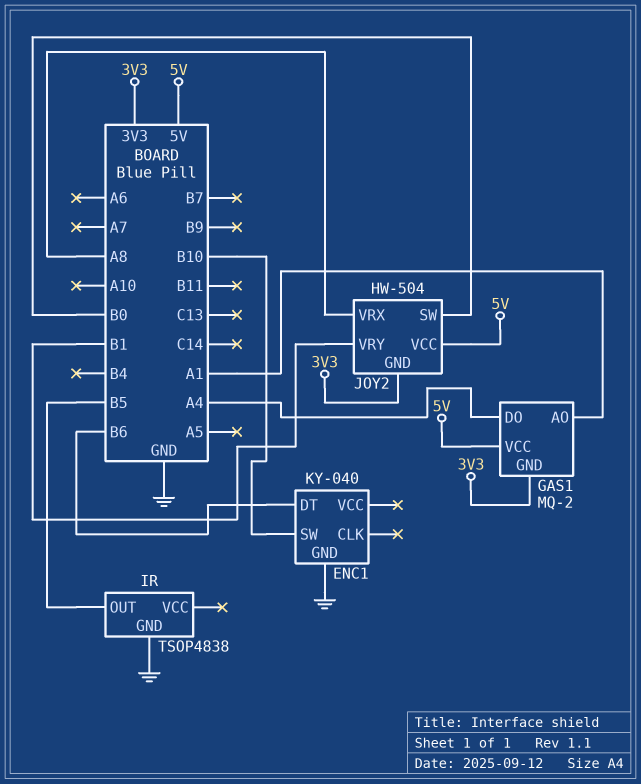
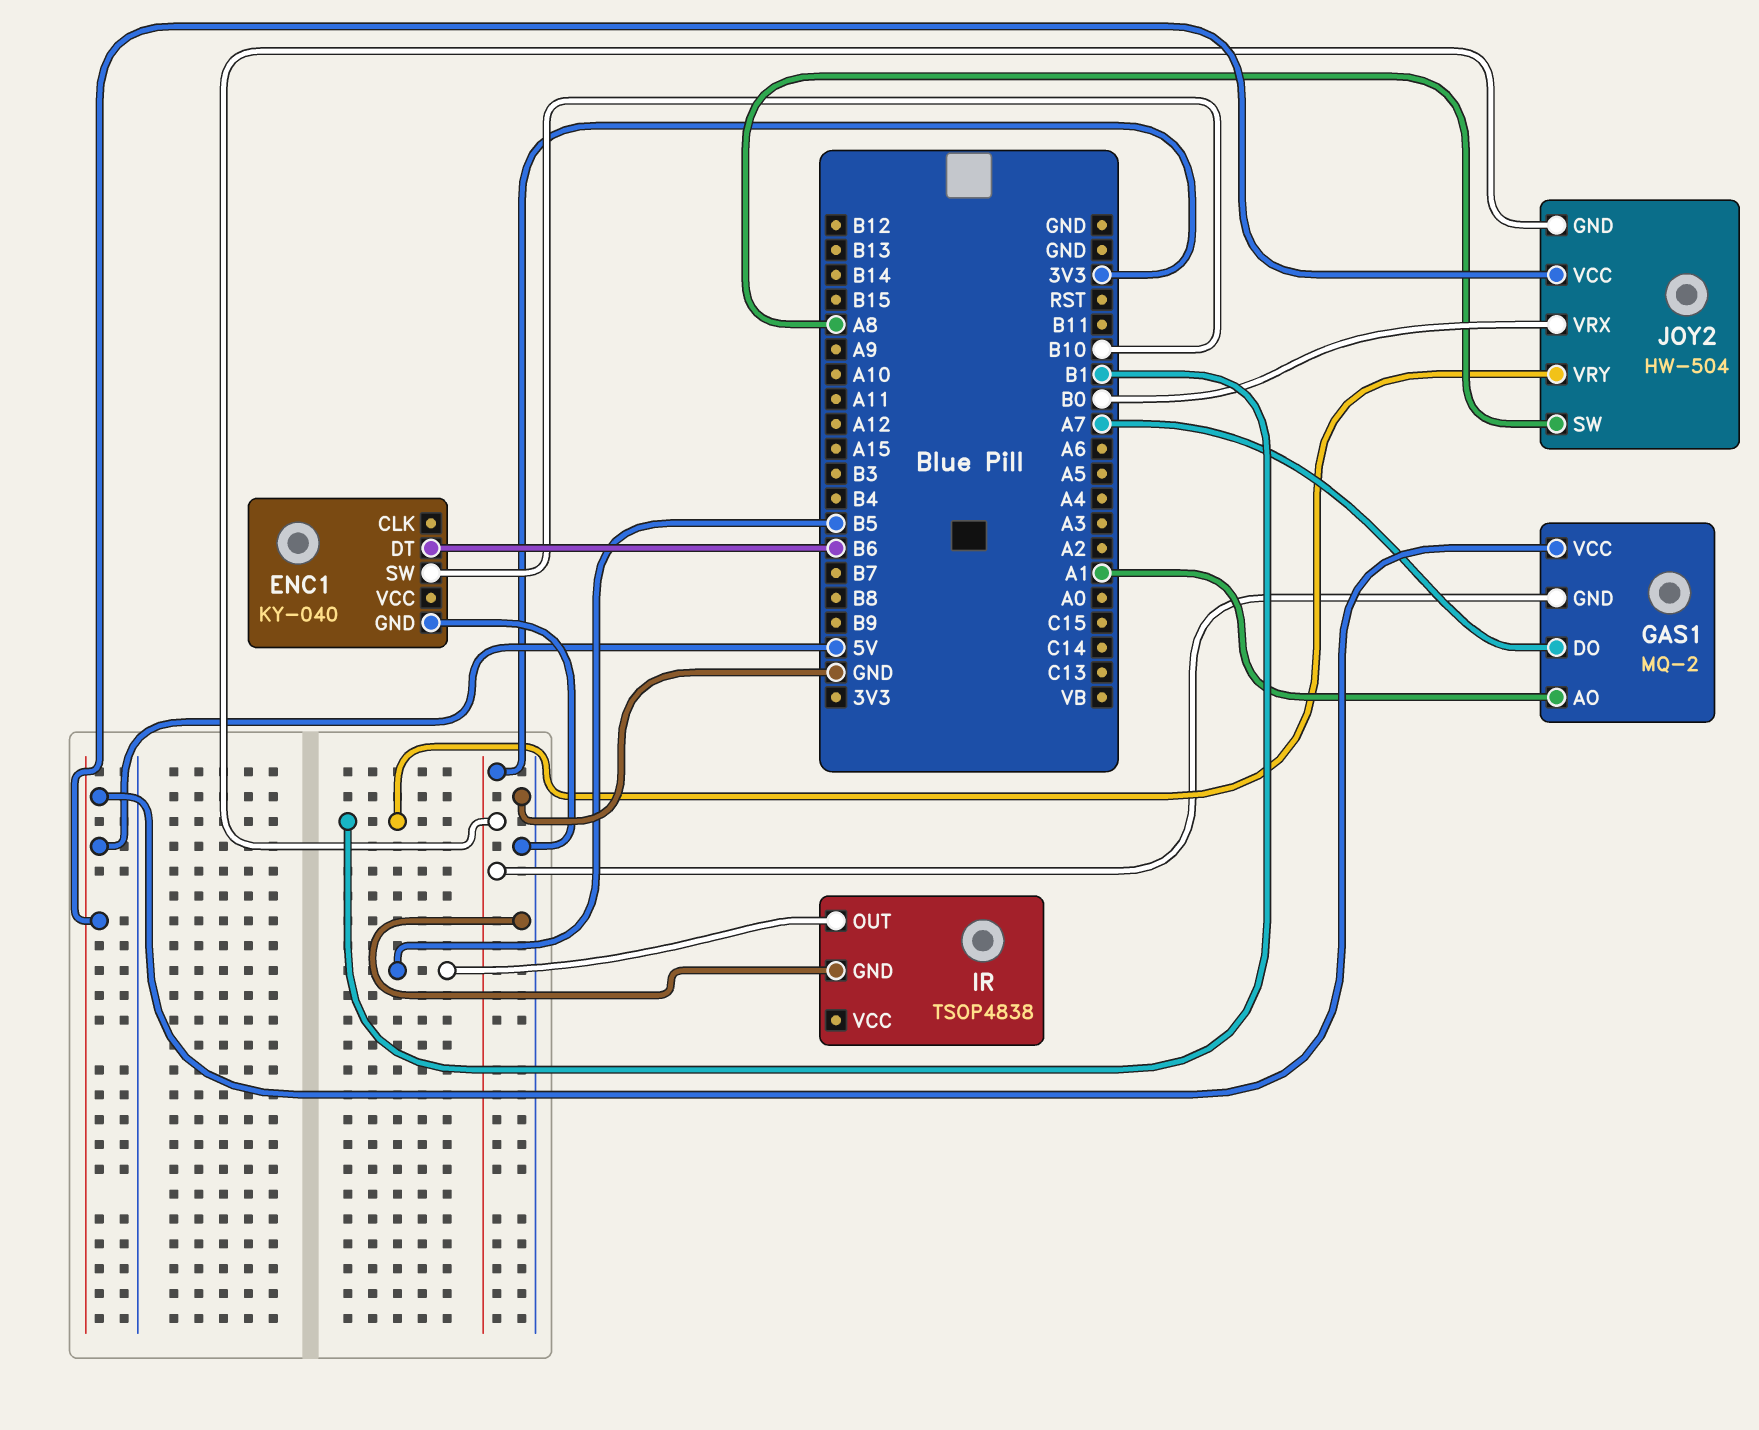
GAS1 pin DO: A4 -> A7
JOY2 pin SW: B0 -> A8
JOY2 pin VRX: A8 -> B0

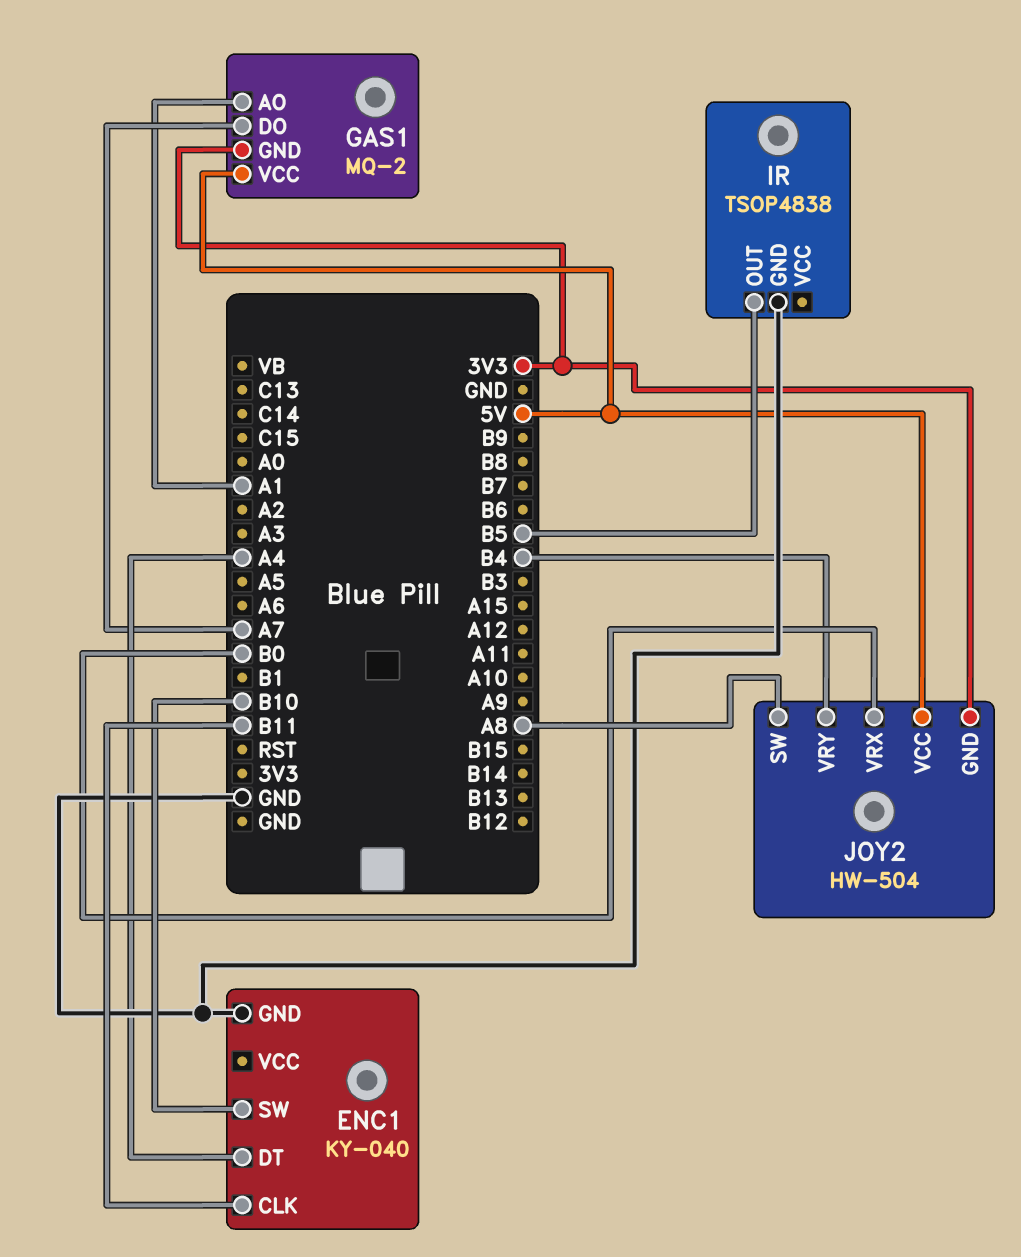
ENC1 pin CLK: none -> B11
ENC1 pin DT: B6 -> A4
JOY2 pin VRY: B1 -> B4

